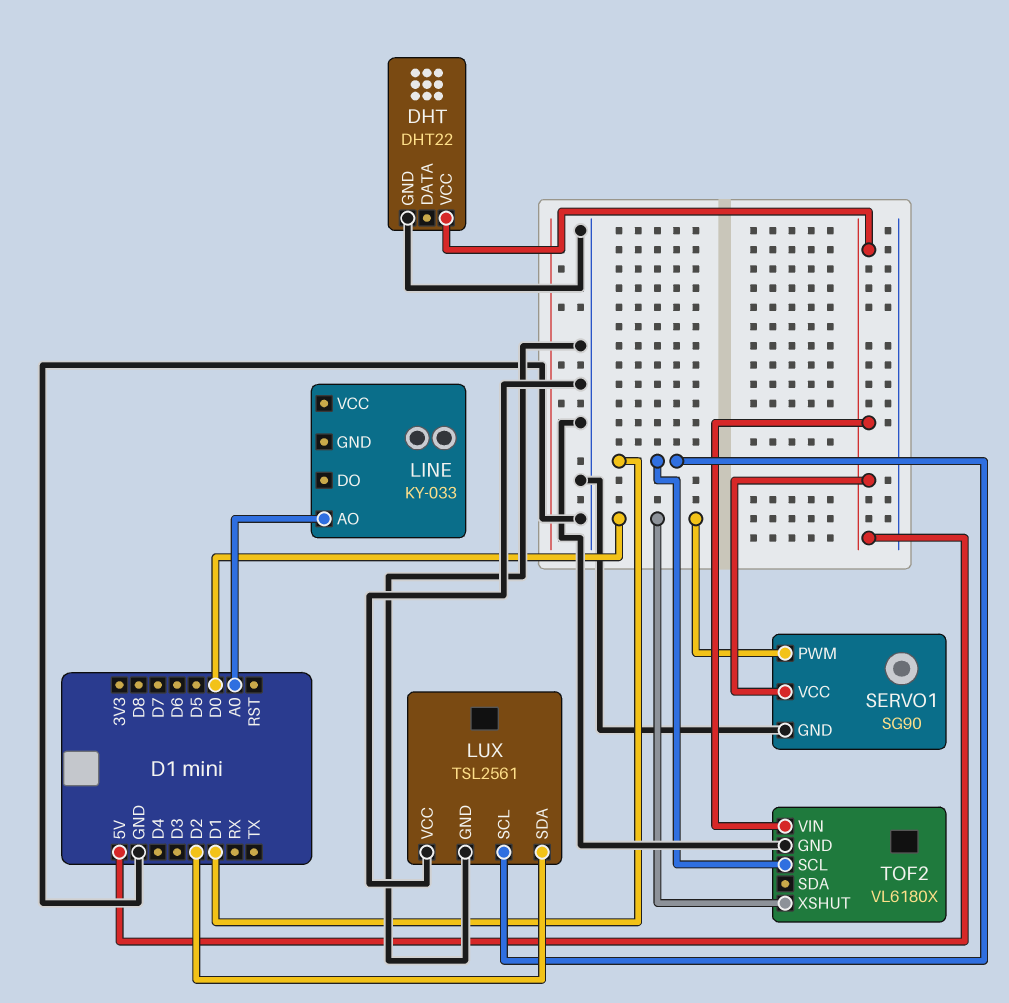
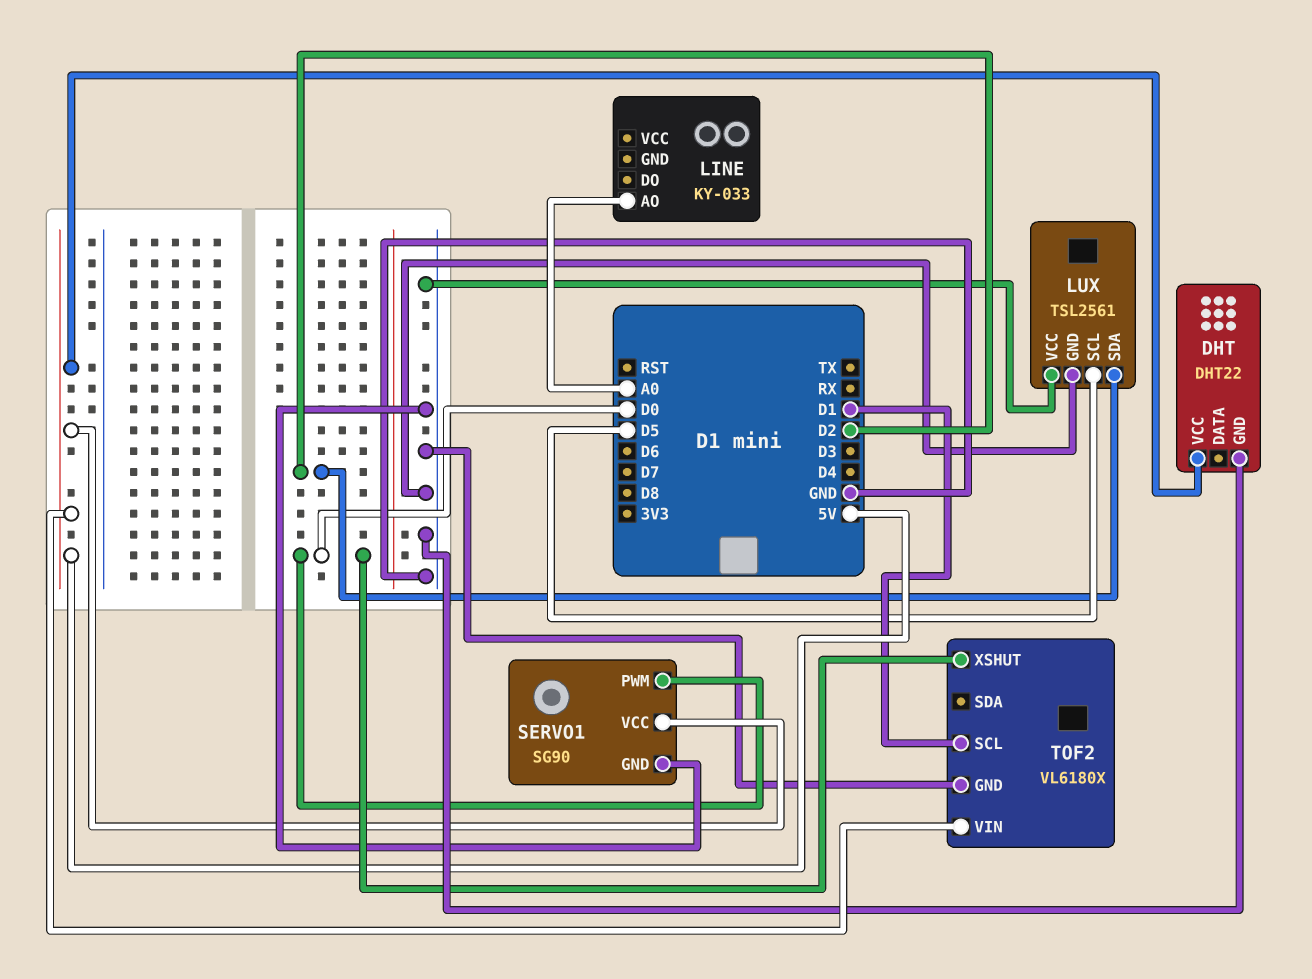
LUX pin SCL: D1 -> D5

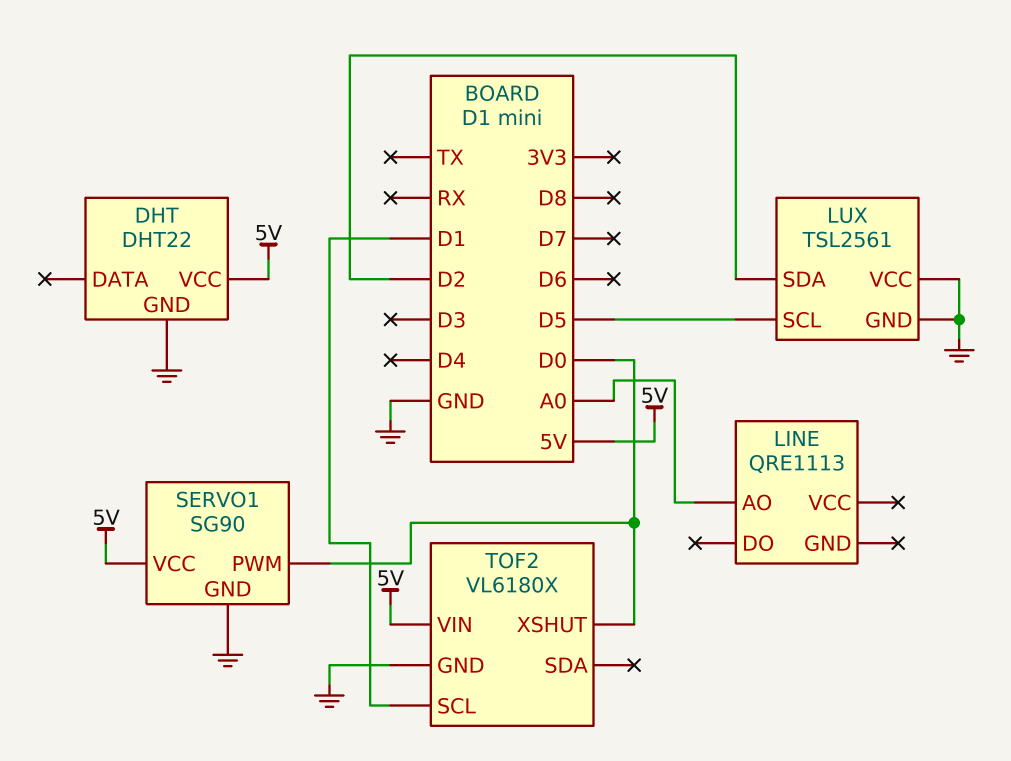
LINE: KY-033 -> QRE1113

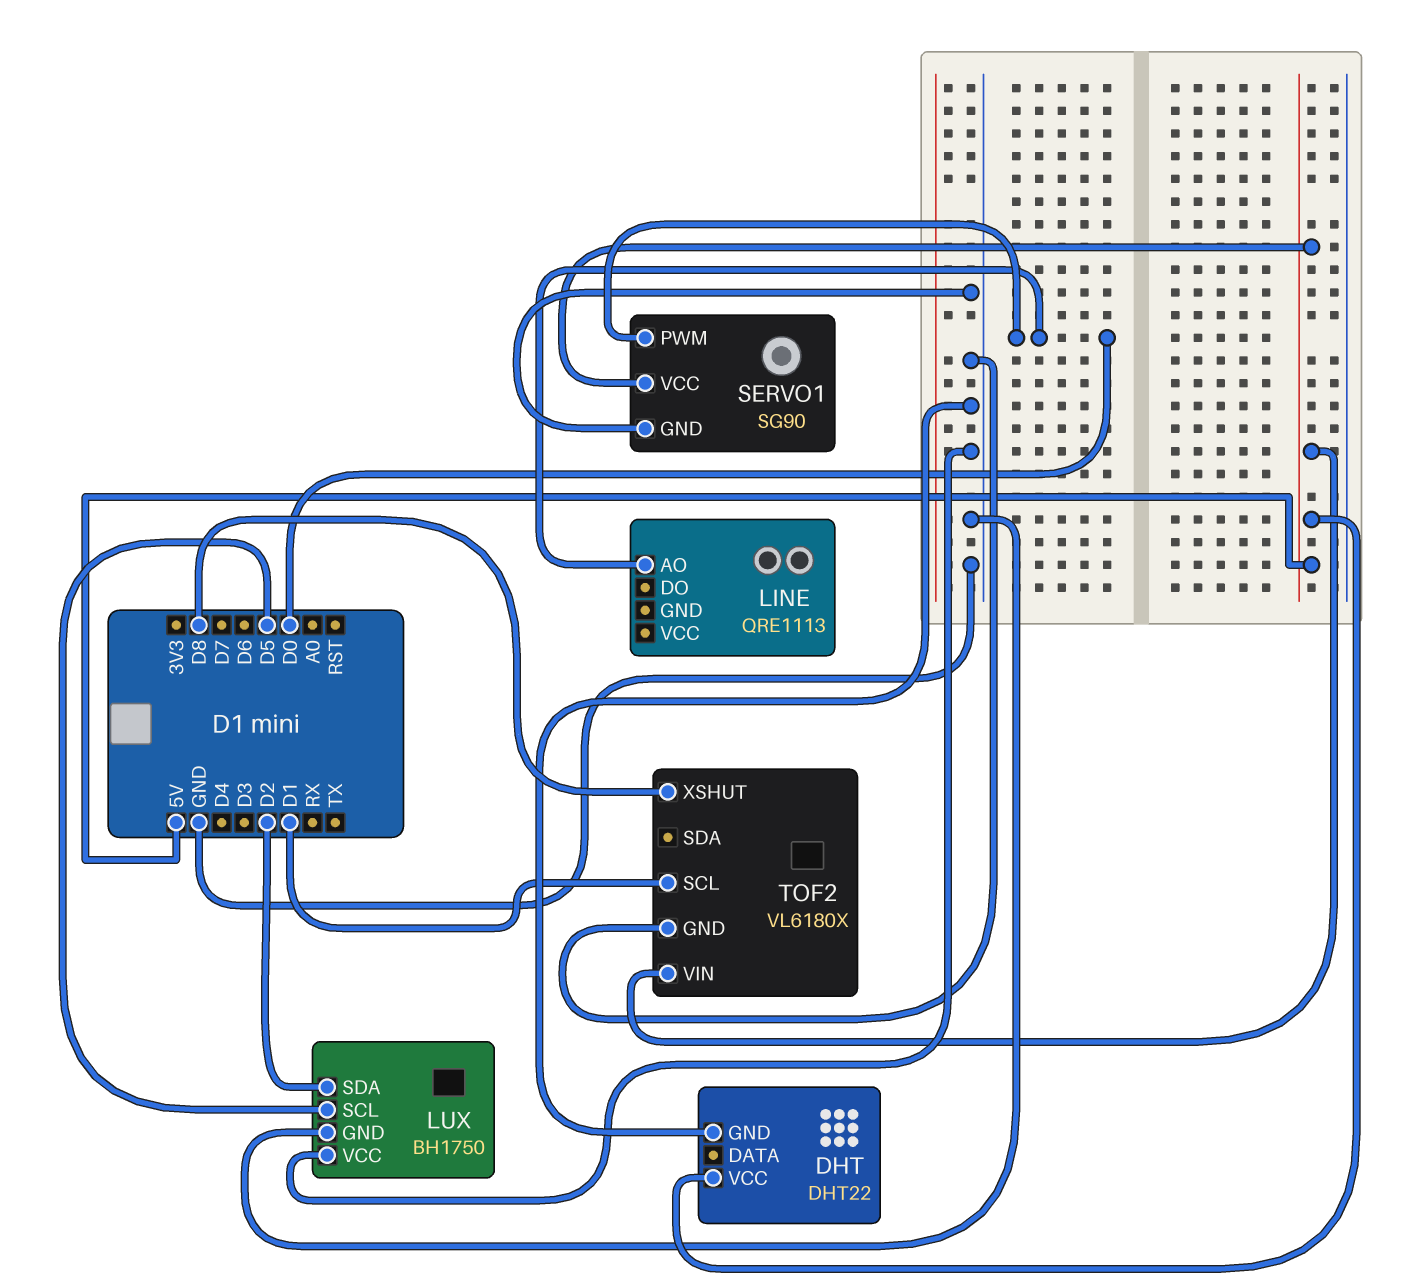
LINE pin AO: A0 -> D0
LUX: TSL2561 -> BH1750
TOF2 pin XSHUT: D0 -> D8

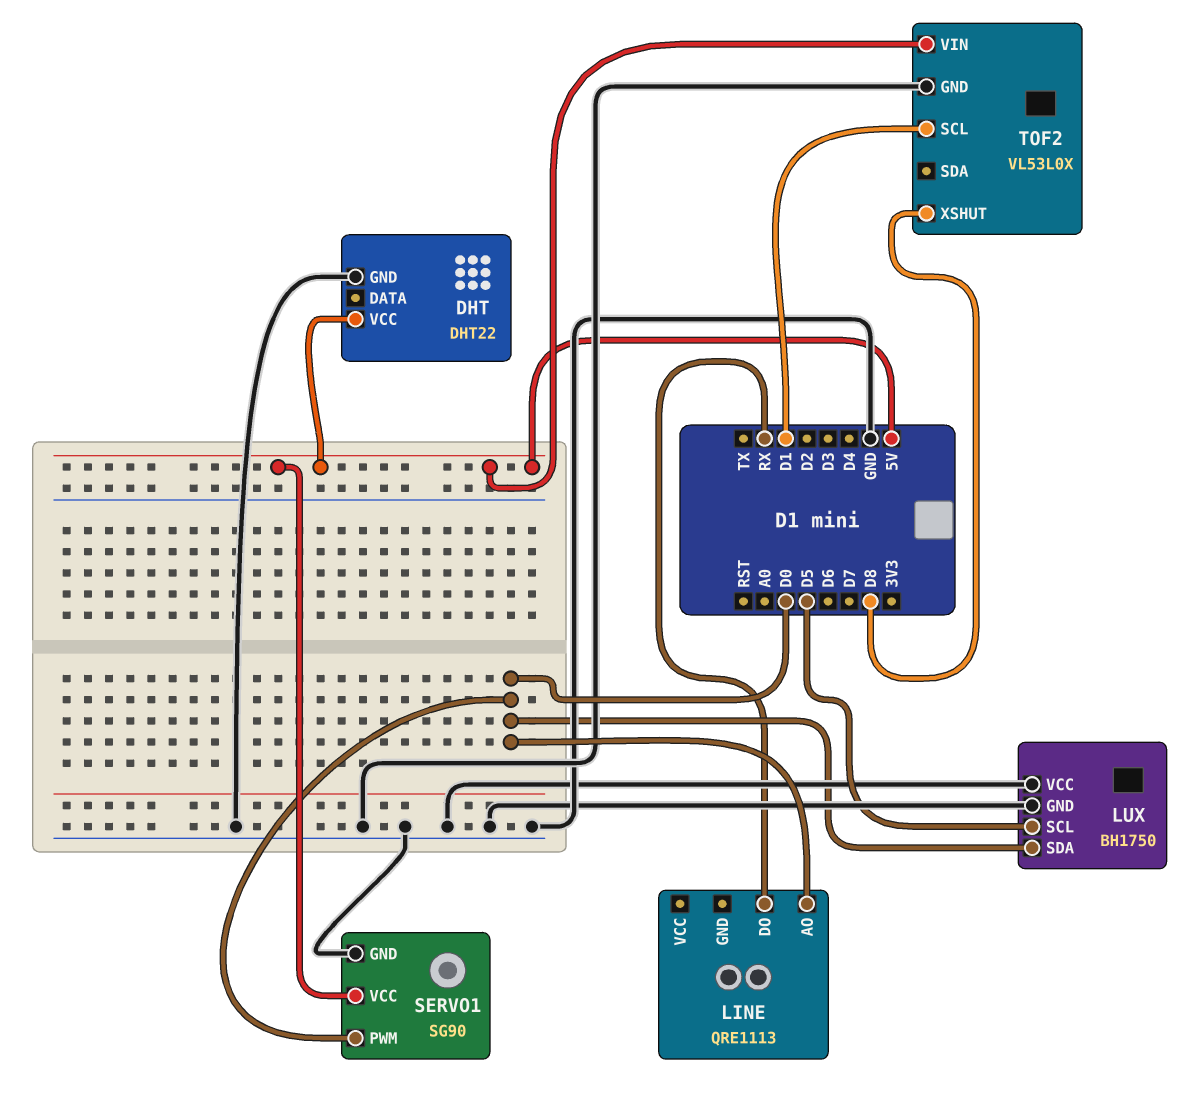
LINE pin DO: none -> RX
LUX pin SDA: D2 -> D0
TOF2: VL6180X -> VL53L0X

